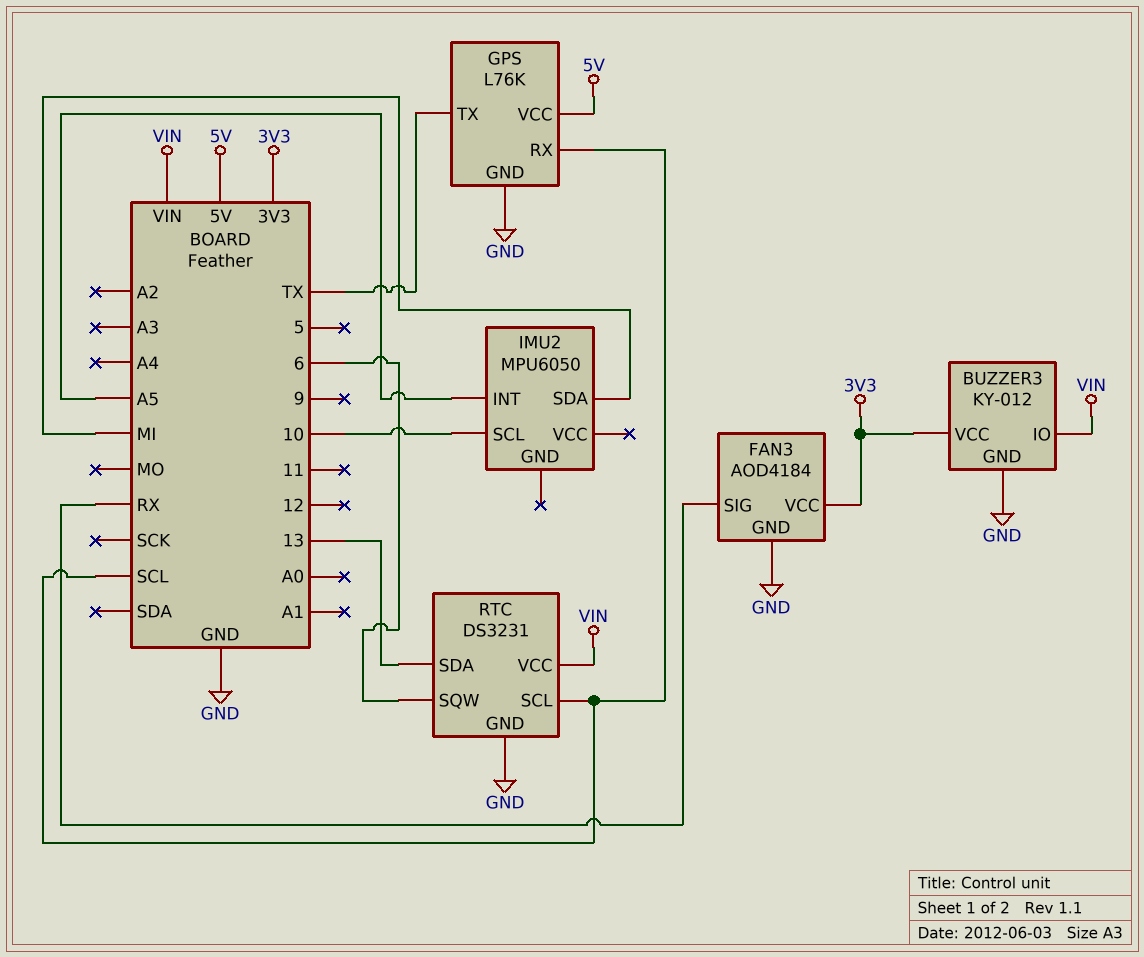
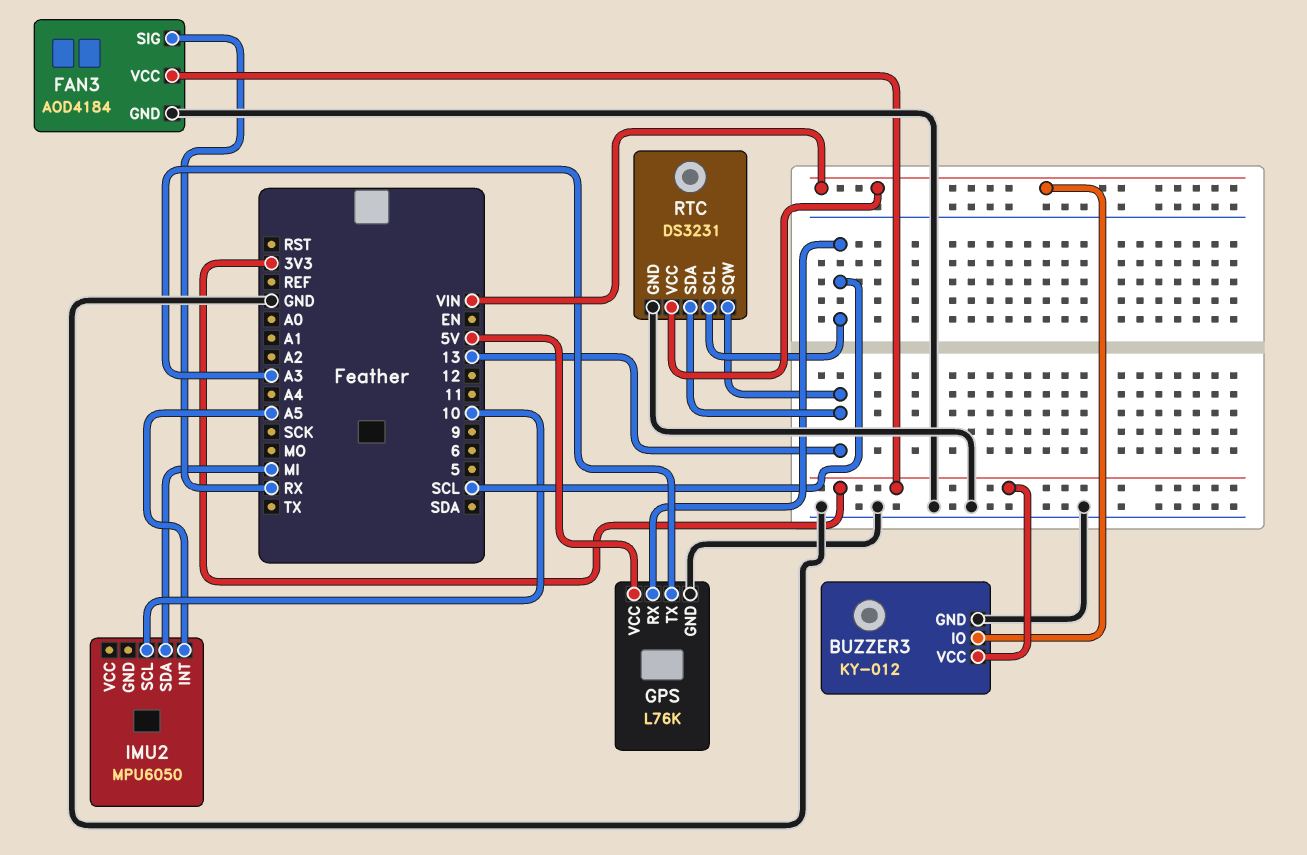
GPS pin TX: TX -> A3
RTC pin SQW: 6 -> 13

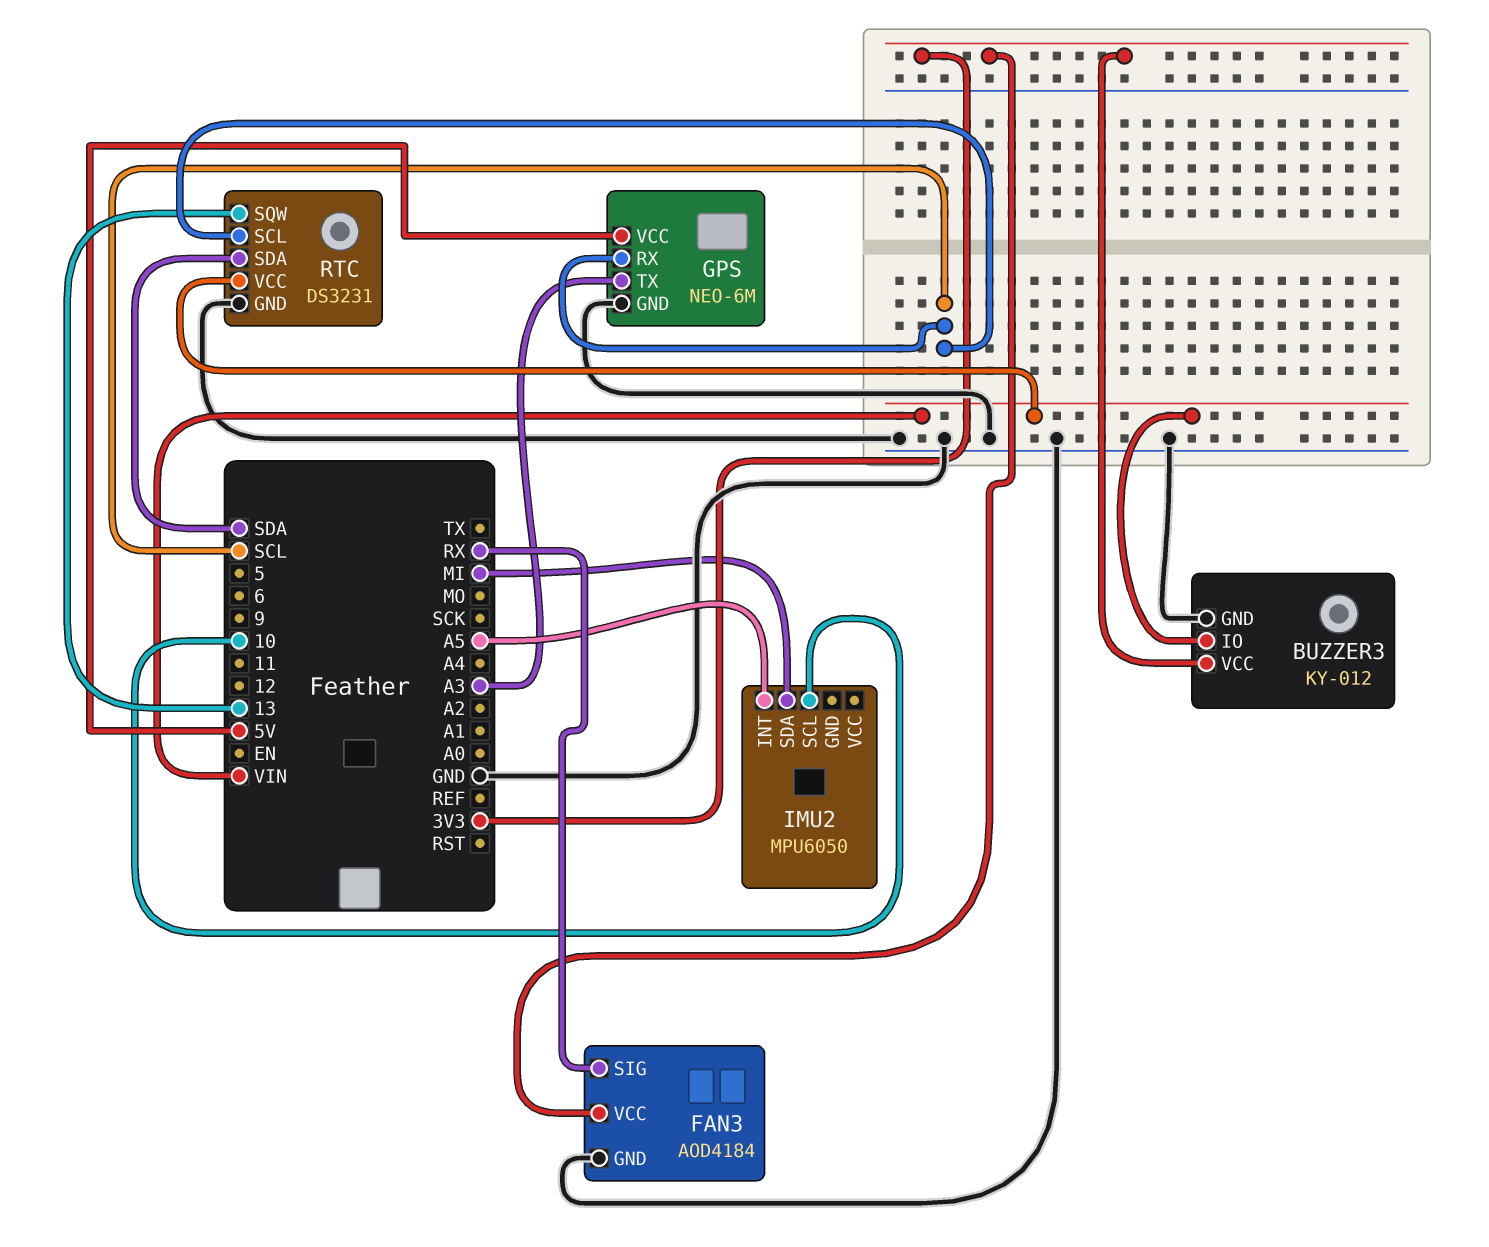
GPS: L76K -> NEO-6M
RTC pin SDA: 13 -> SDA

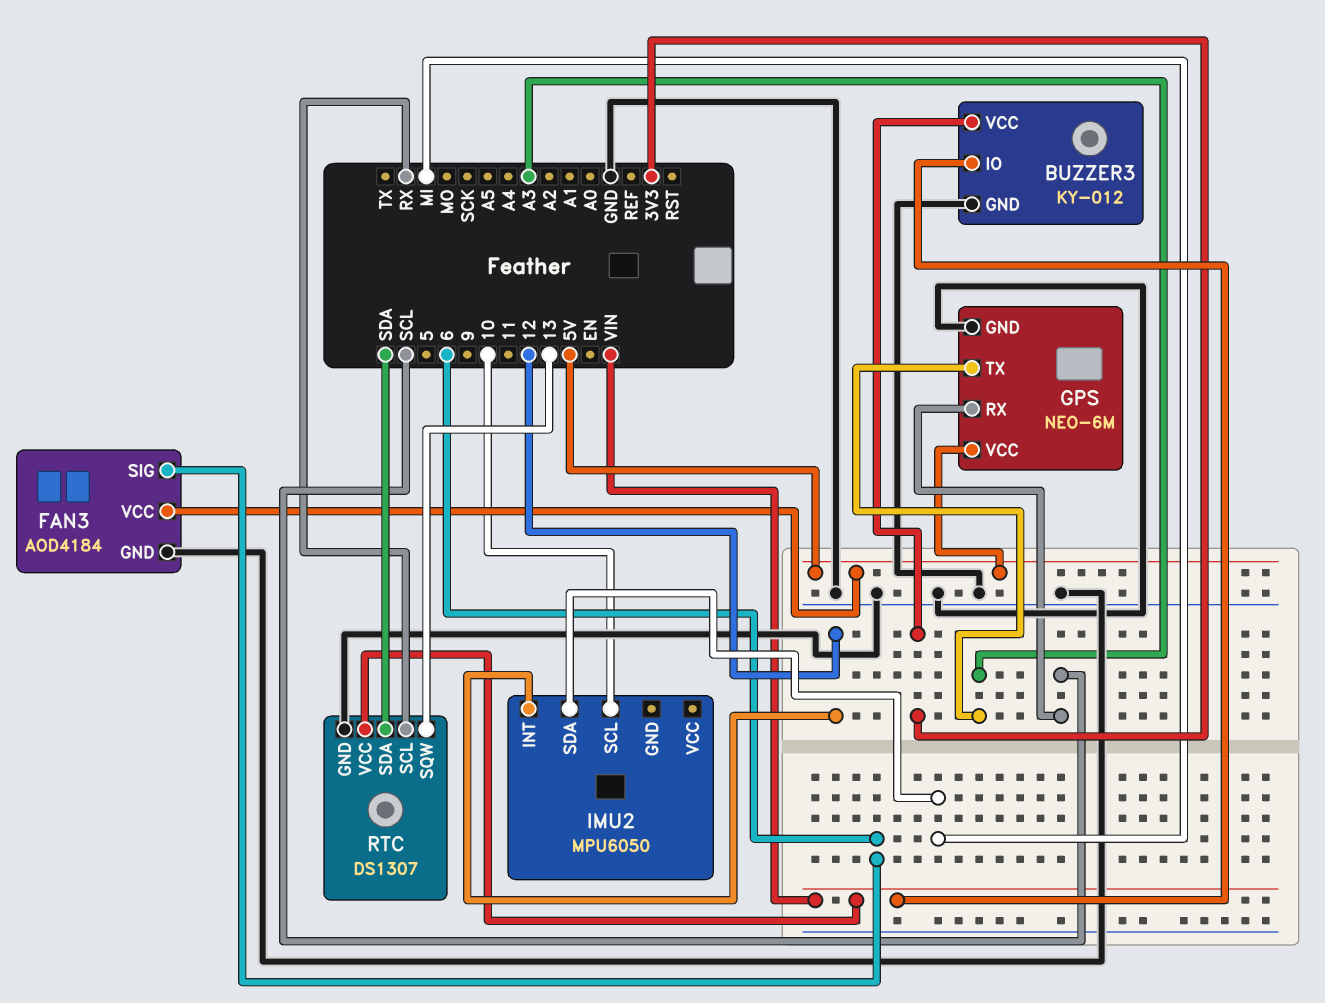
FAN3 pin SIG: RX -> 6
FAN3 pin VCC: 3V3 -> 5V
IMU2 pin INT: A5 -> 12
RTC: DS3231 -> DS1307
RTC pin SCL: SCL -> RX

